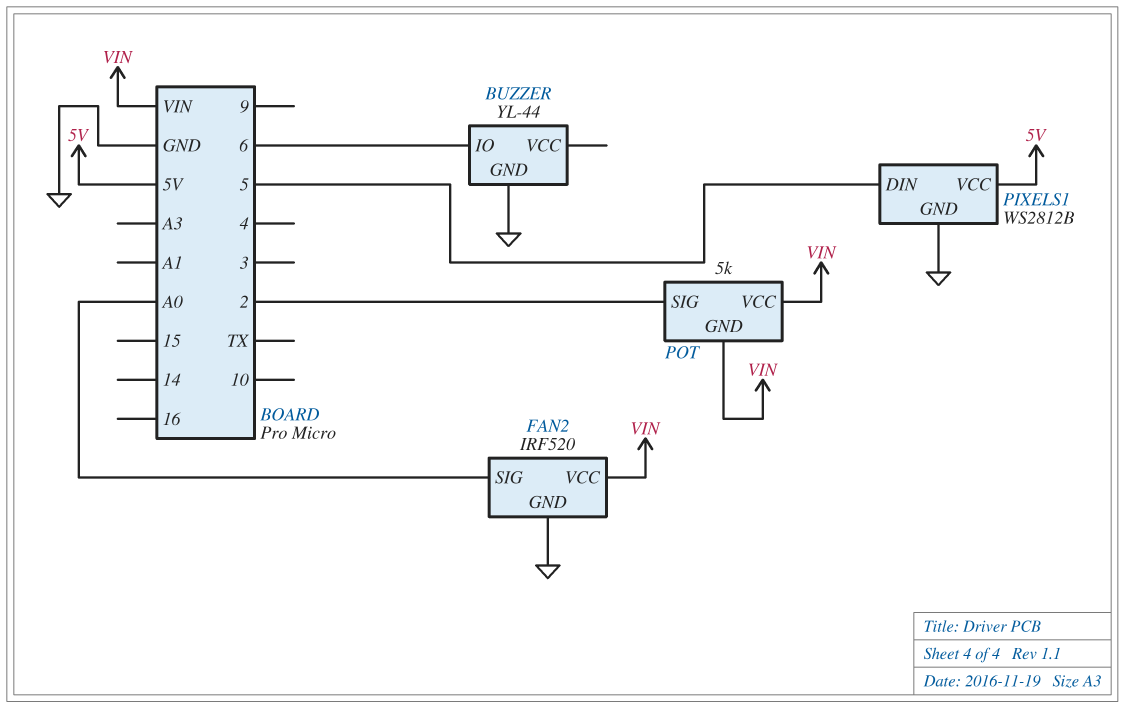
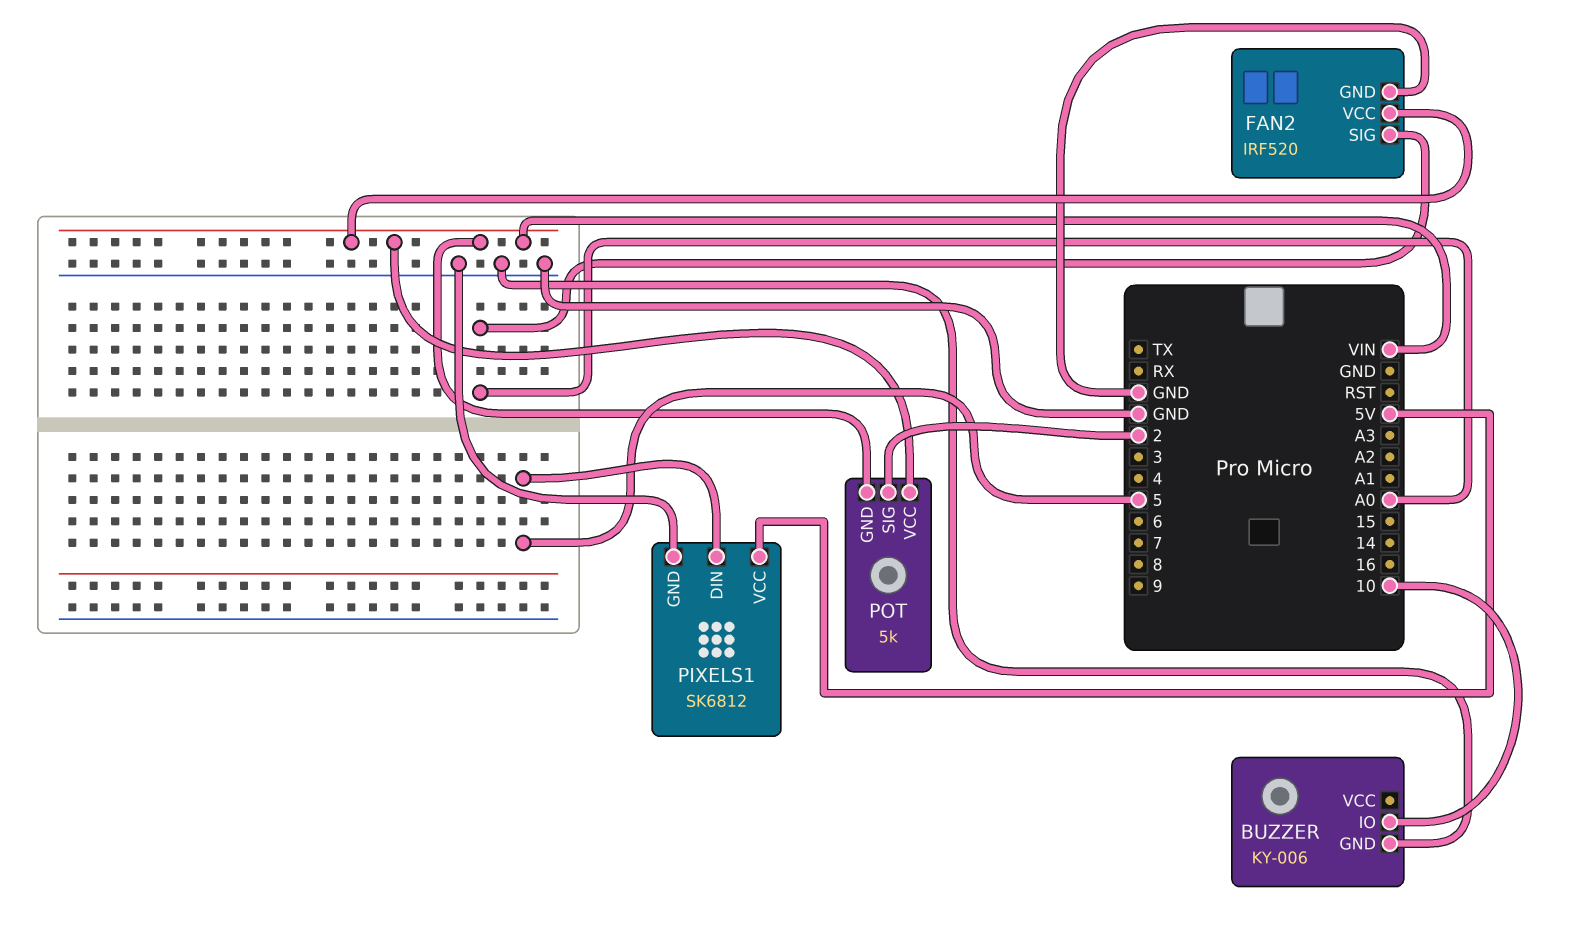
BUZZER: YL-44 -> KY-006
BUZZER pin IO: 6 -> 10
PIXELS1: WS2812B -> SK6812

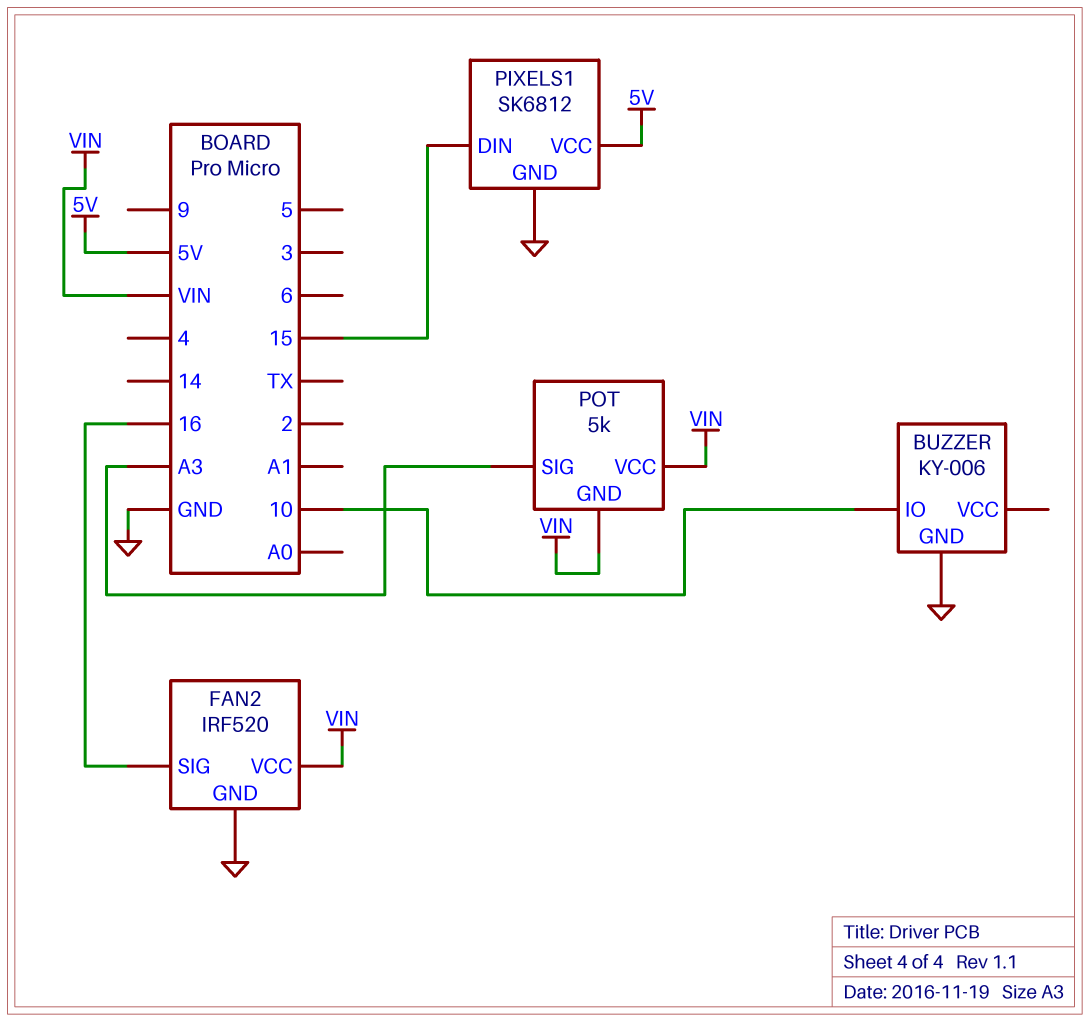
FAN2 pin SIG: A0 -> 16
PIXELS1 pin DIN: 5 -> 15
POT pin SIG: 2 -> A3

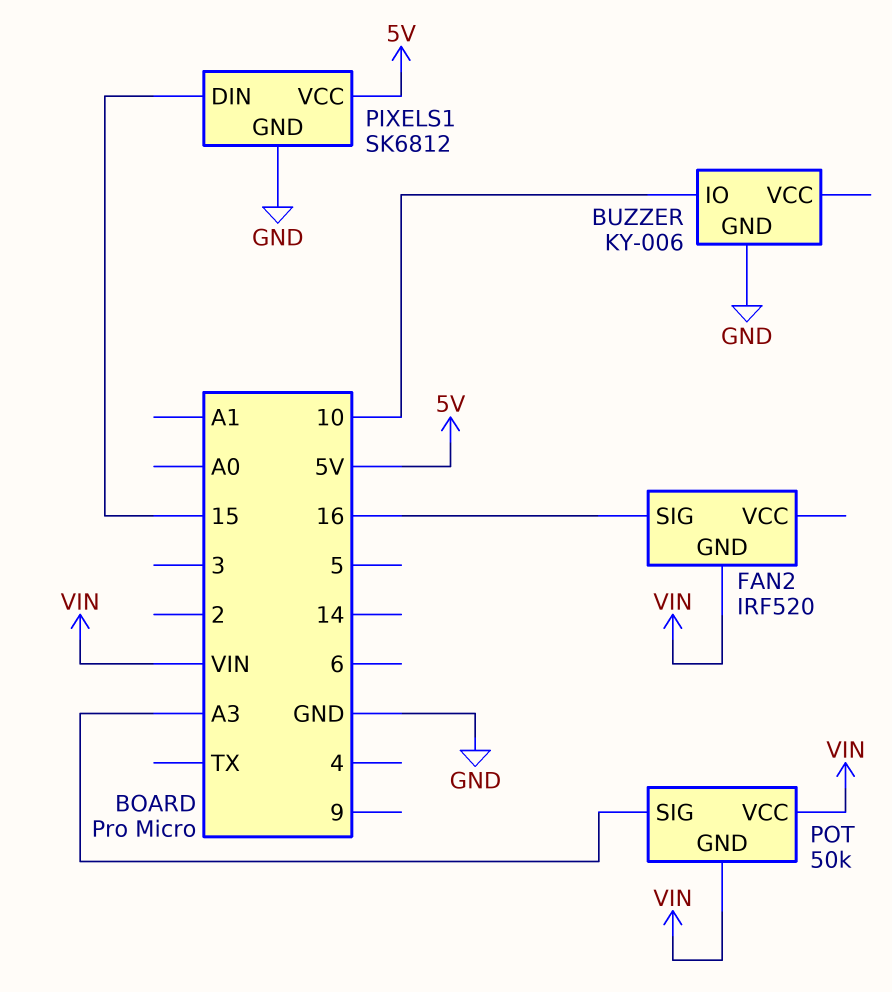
FAN2 pin GND: GND -> VIN
FAN2 pin VCC: VIN -> none
POT: 5k -> 50k

